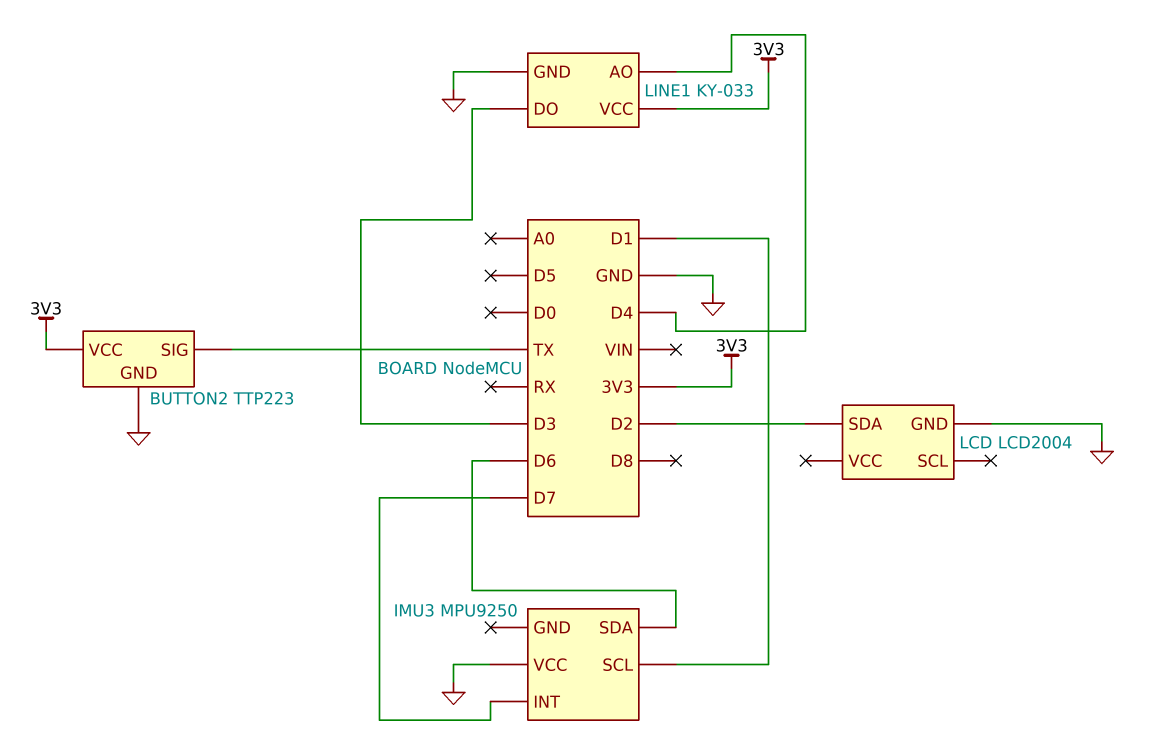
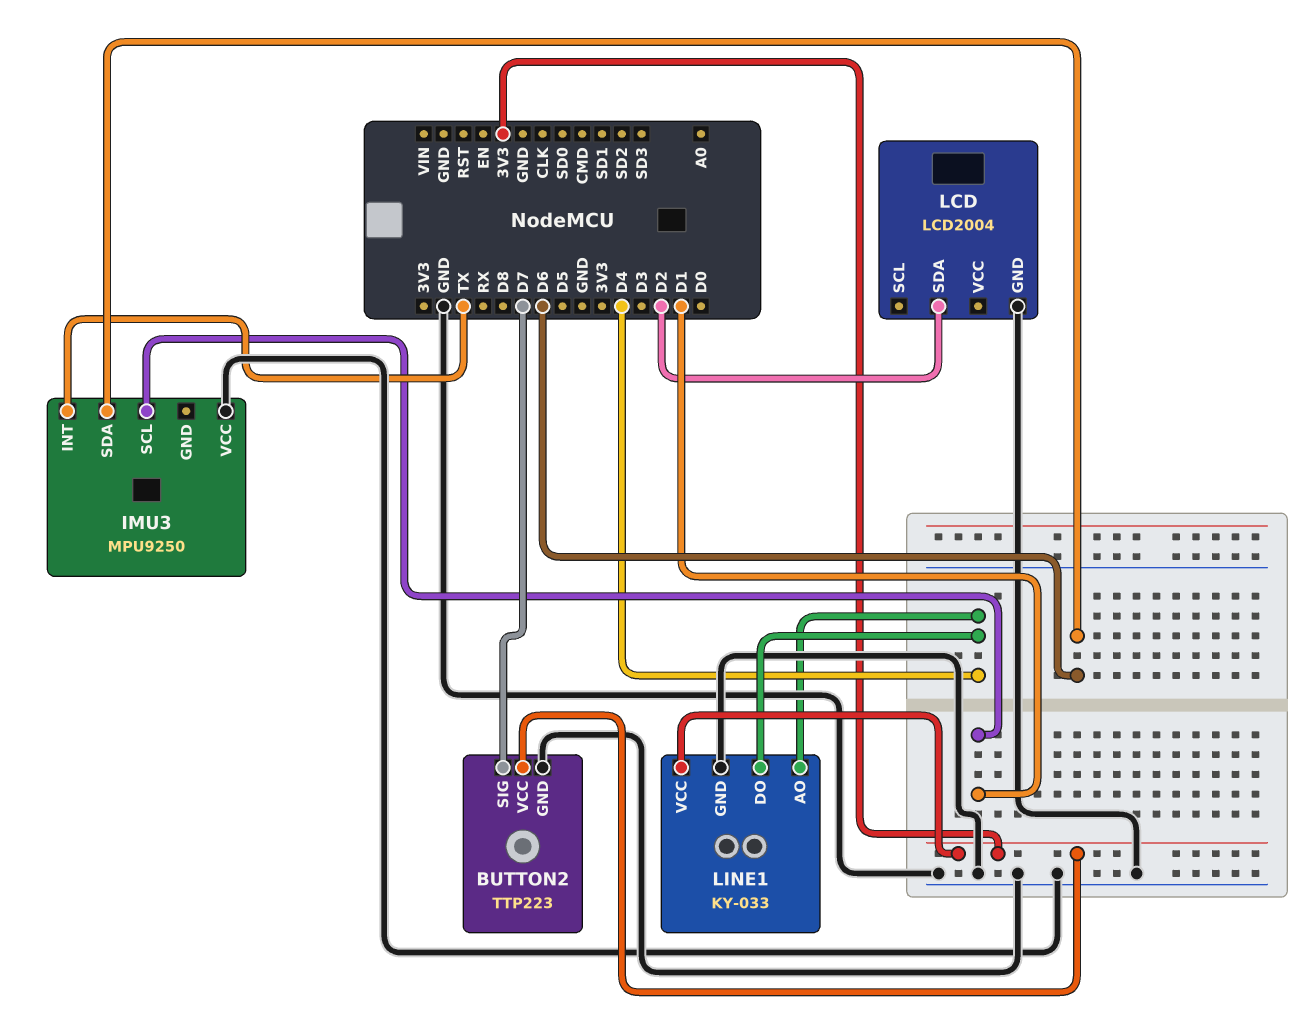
BUTTON2 pin SIG: TX -> D7
IMU3 pin INT: D7 -> TX
LINE1 pin DO: D3 -> D4

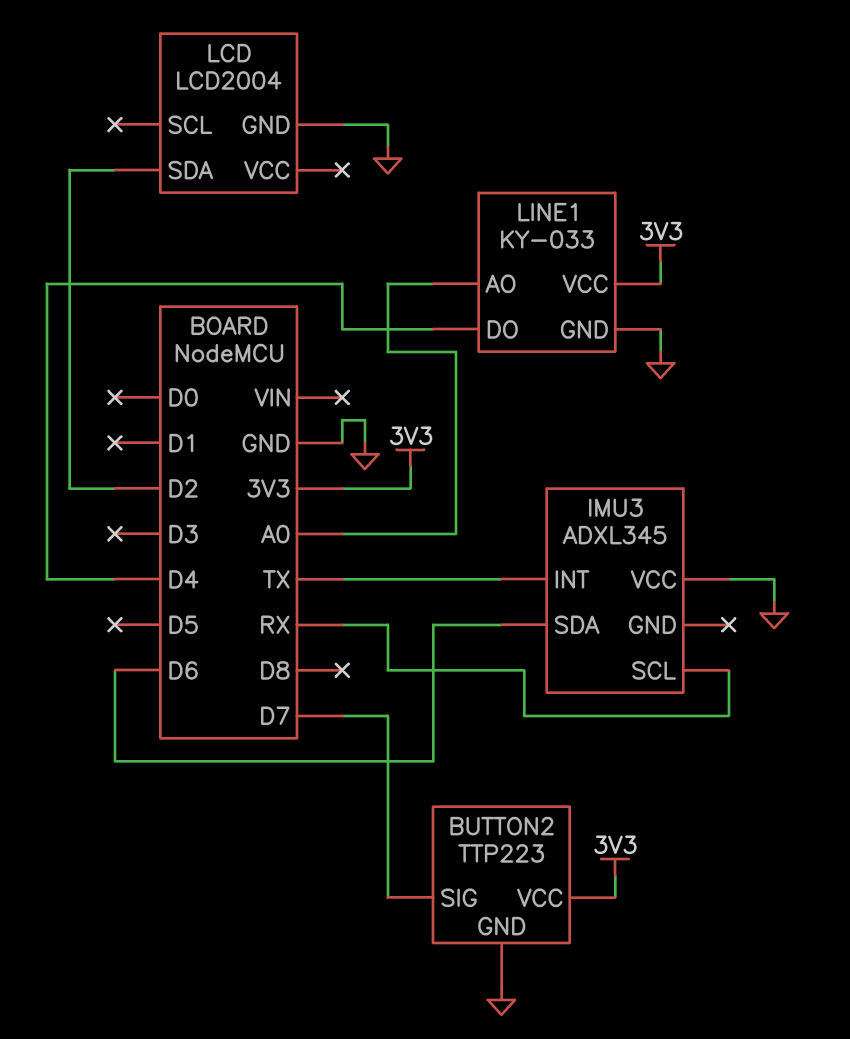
IMU3: MPU9250 -> ADXL345
IMU3 pin SCL: D1 -> RX
LINE1 pin AO: D4 -> A0

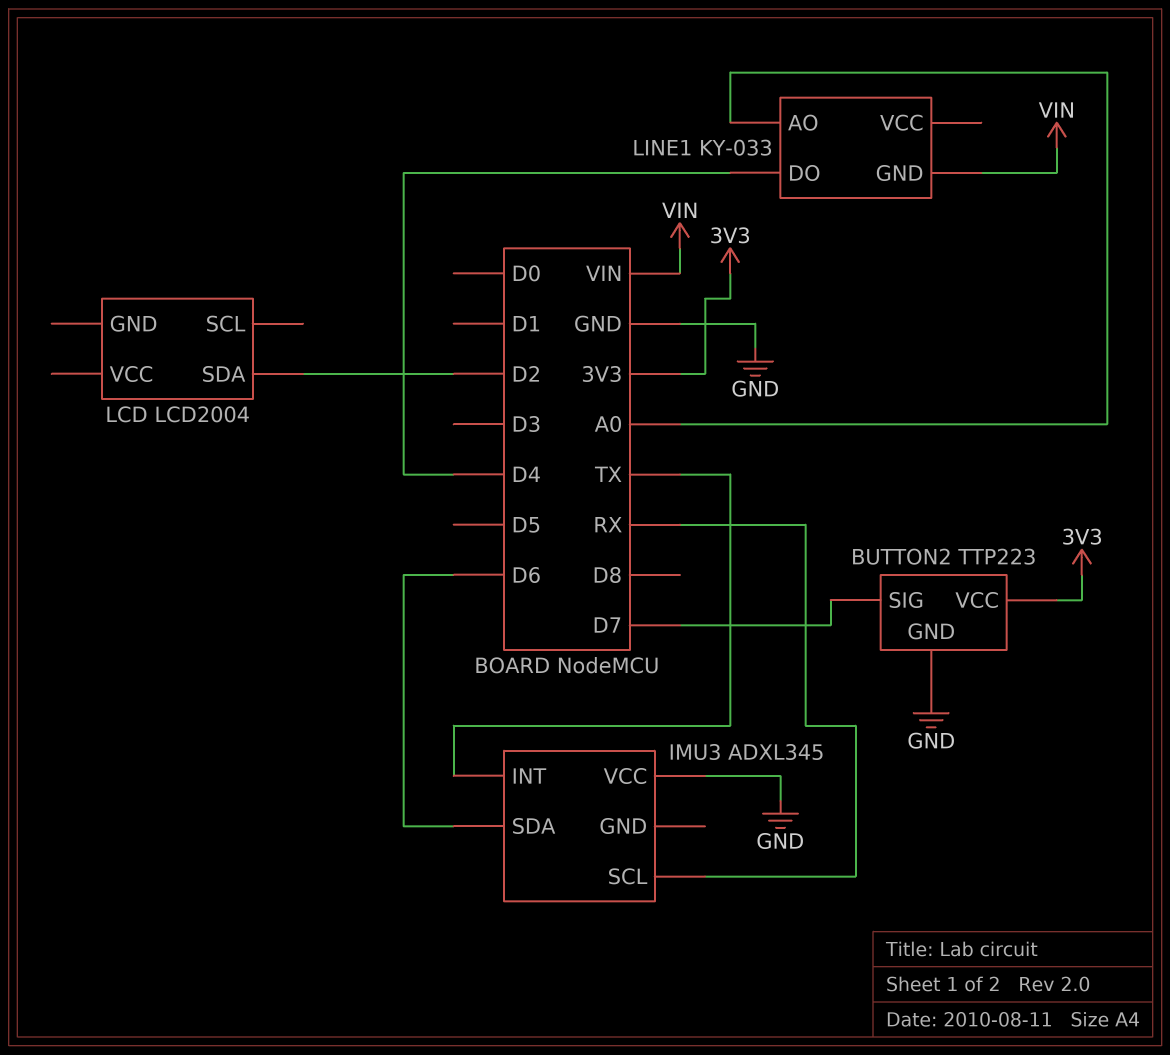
LCD pin GND: GND -> none
LINE1 pin GND: GND -> VIN
LINE1 pin VCC: 3V3 -> none

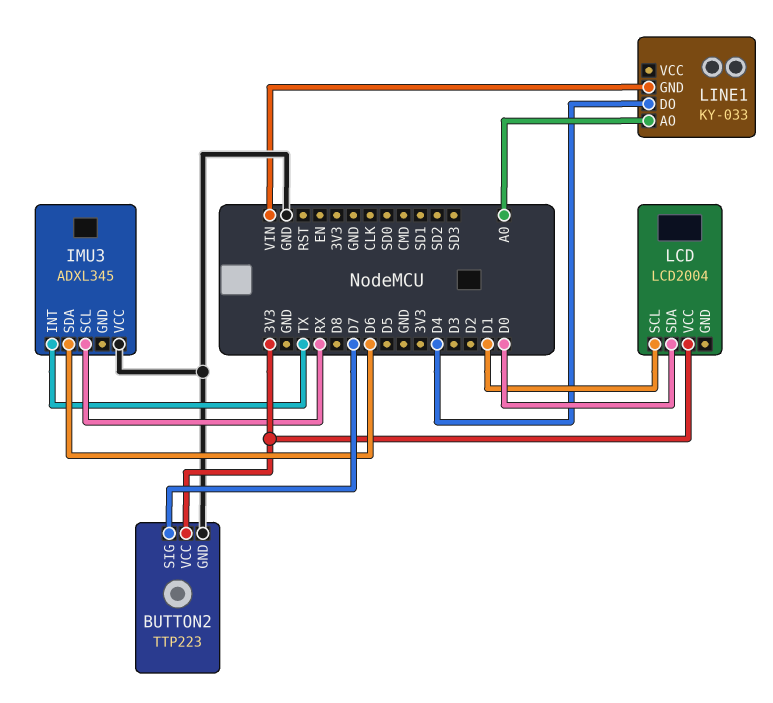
LCD pin SCL: none -> D1
LCD pin SDA: D2 -> D0
LCD pin VCC: none -> 3V3

